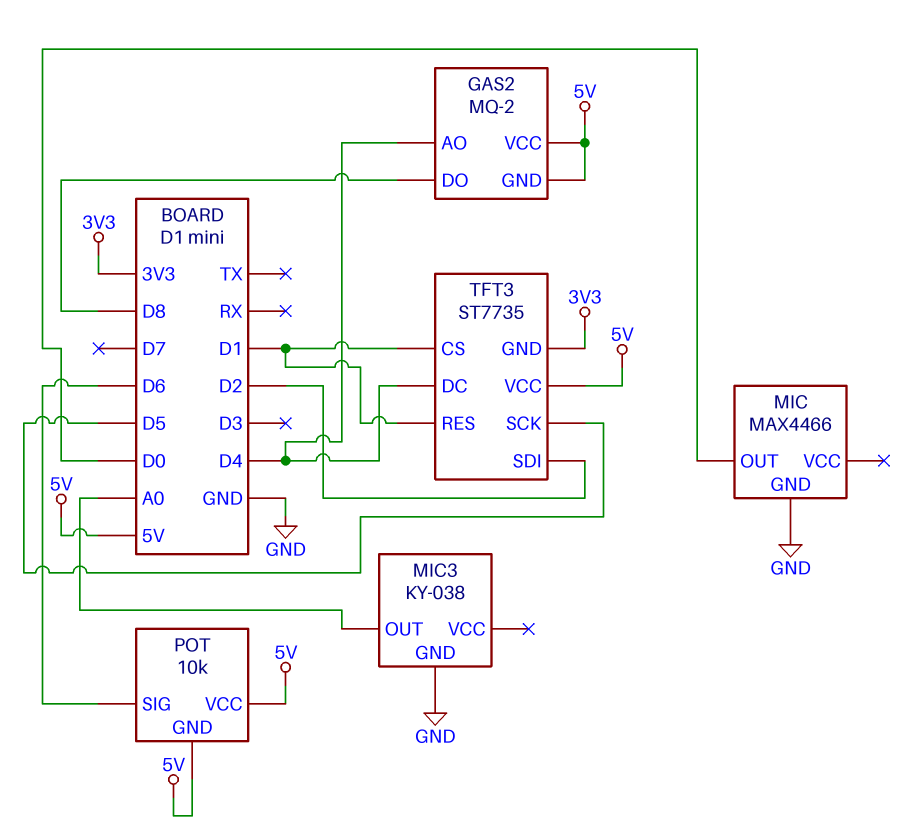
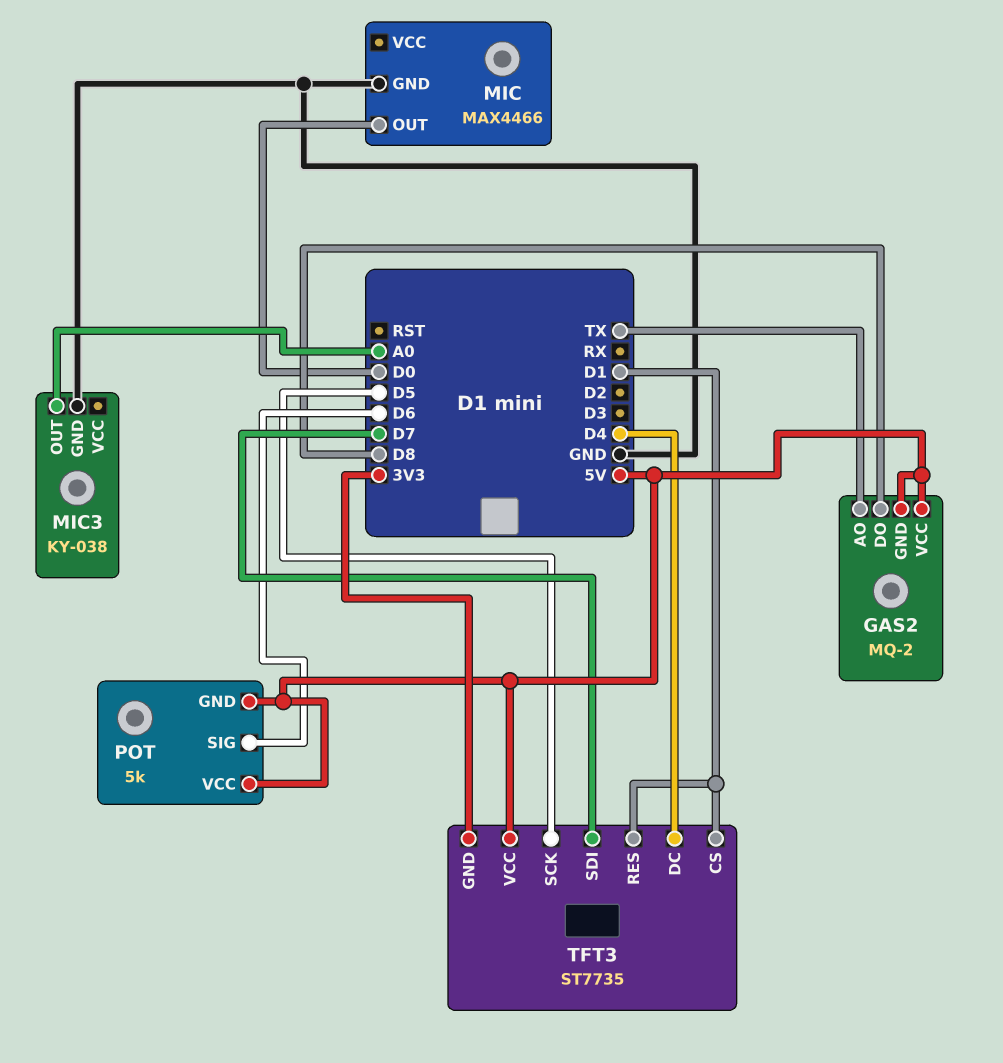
GAS2 pin AO: D4 -> TX
POT: 10k -> 5k
TFT3 pin SDI: D2 -> D7

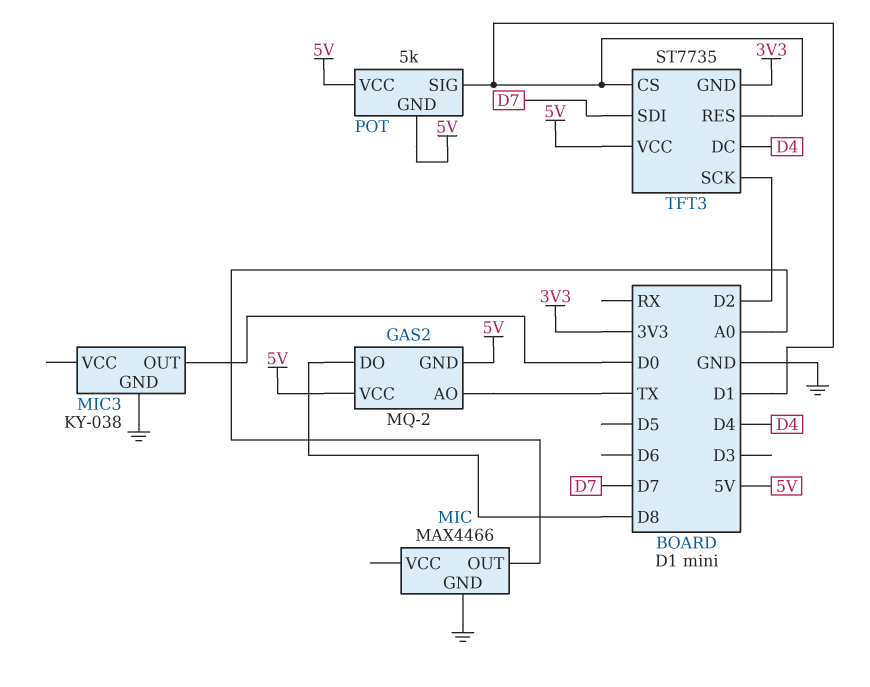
MIC pin OUT: D0 -> A0
MIC3 pin OUT: A0 -> D0
POT pin SIG: D6 -> D1
TFT3 pin SCK: D5 -> D2

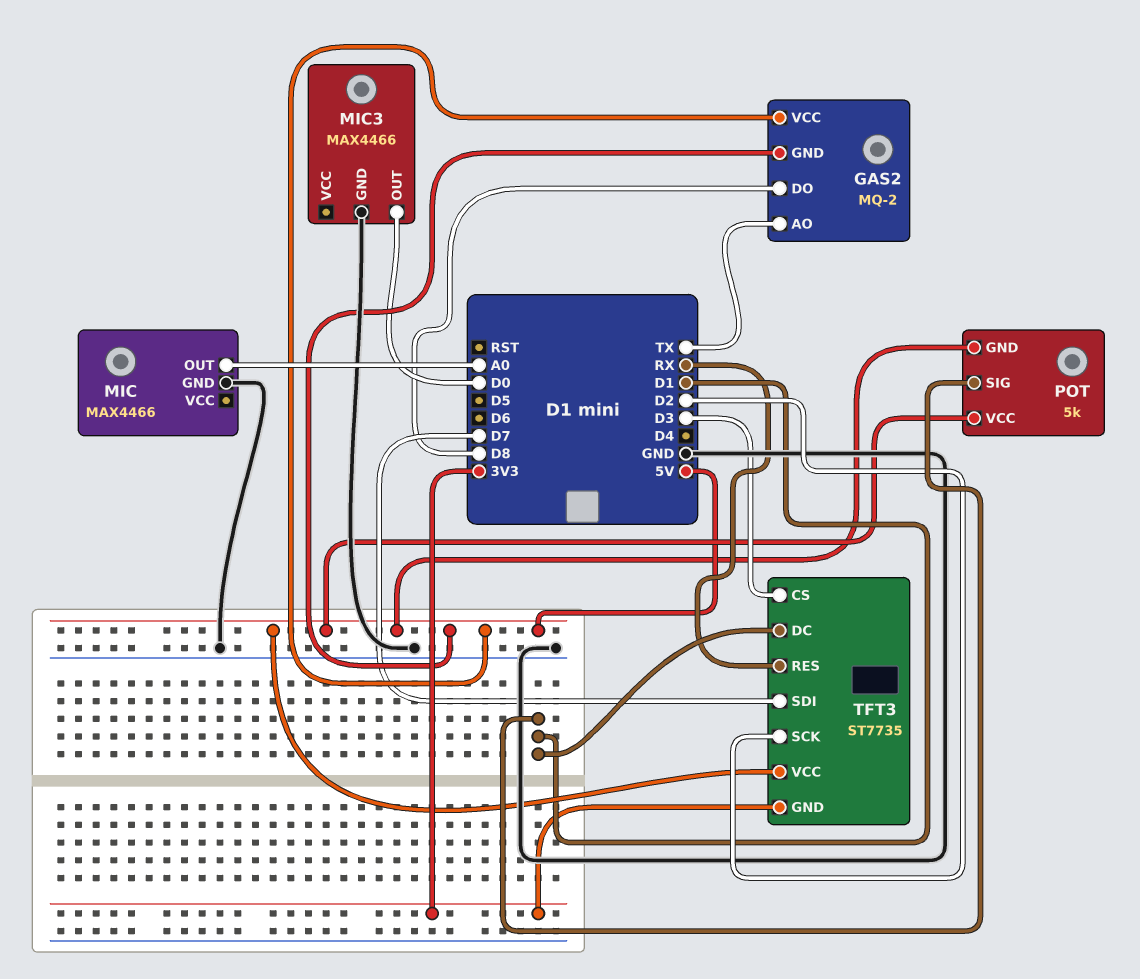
MIC3: KY-038 -> MAX4466
TFT3 pin CS: D1 -> D3
TFT3 pin DC: D4 -> D1
TFT3 pin RES: D1 -> RX

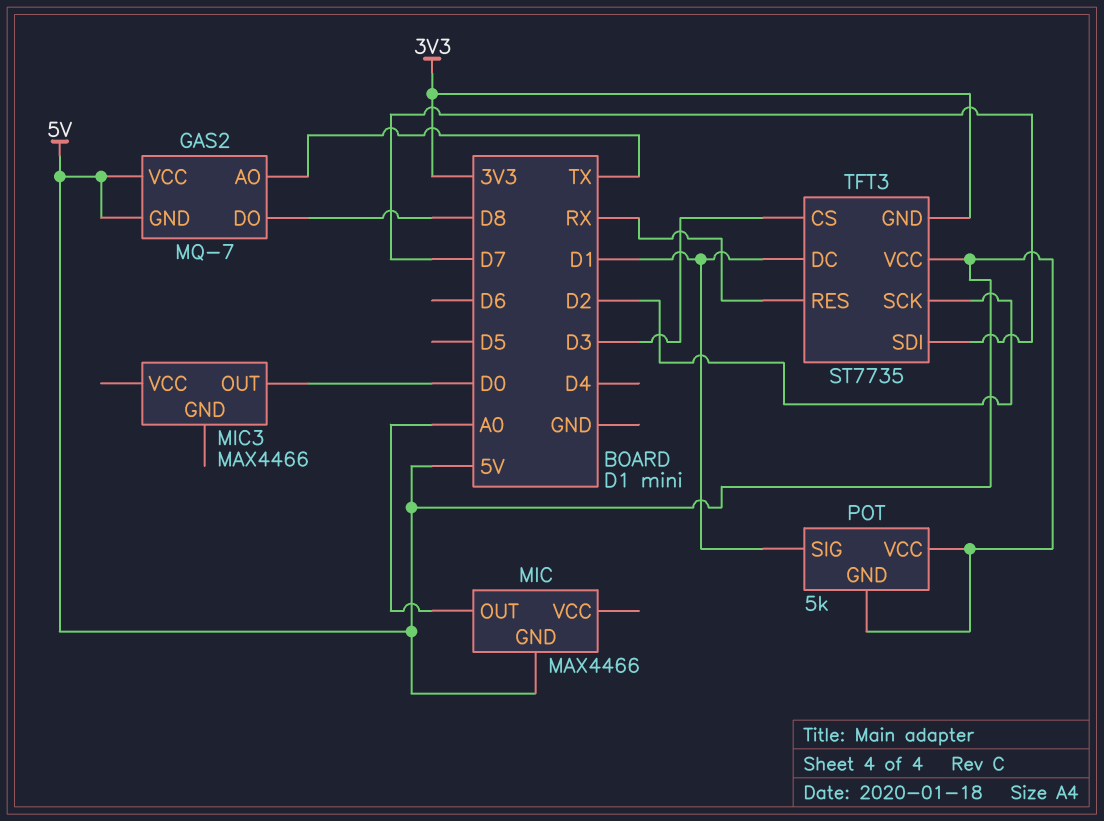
GAS2: MQ-2 -> MQ-7
MIC pin GND: GND -> 5V
MIC3 pin GND: GND -> none

